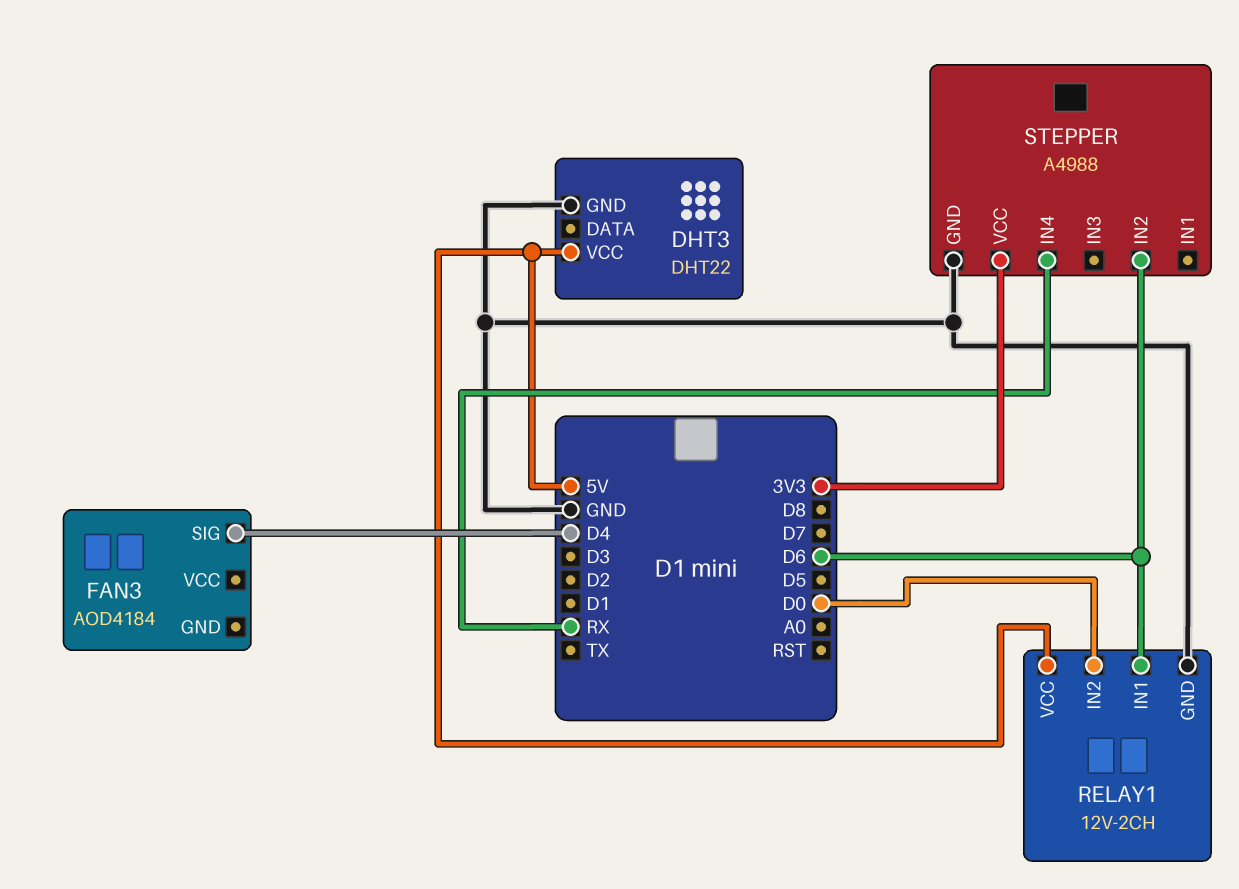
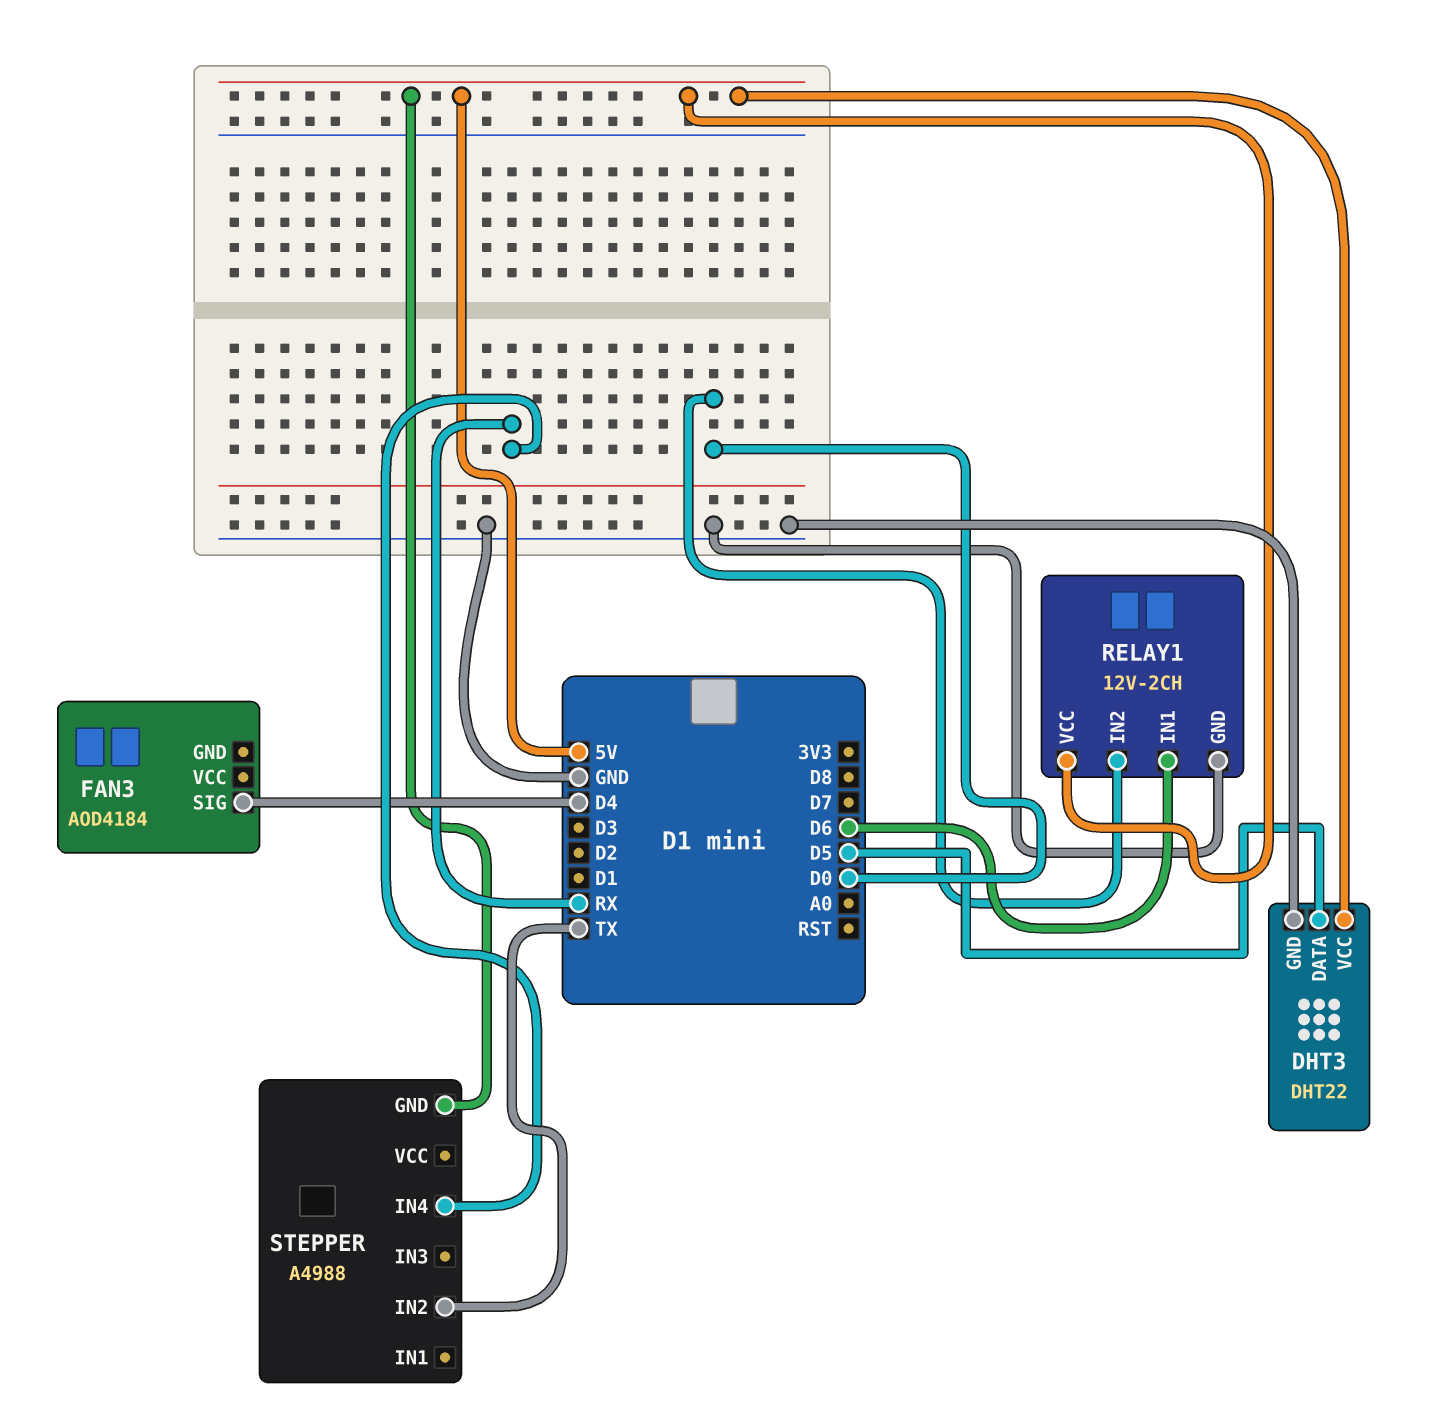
DHT3 pin DATA: none -> D5
STEPPER pin GND: GND -> 5V
STEPPER pin IN2: D6 -> TX
STEPPER pin VCC: 3V3 -> none

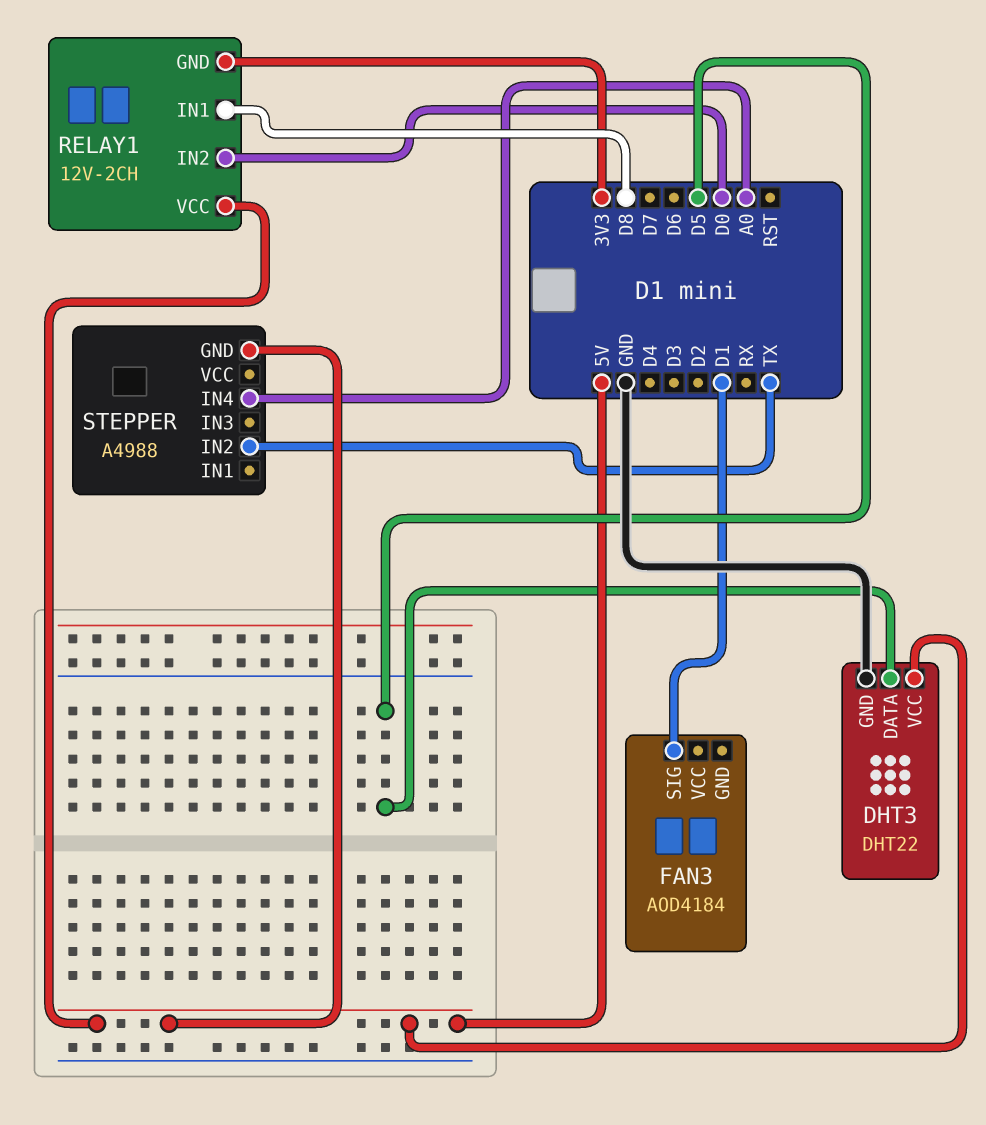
FAN3 pin SIG: D4 -> D1
RELAY1 pin GND: GND -> 3V3
RELAY1 pin IN1: D6 -> D8
STEPPER pin IN4: RX -> A0

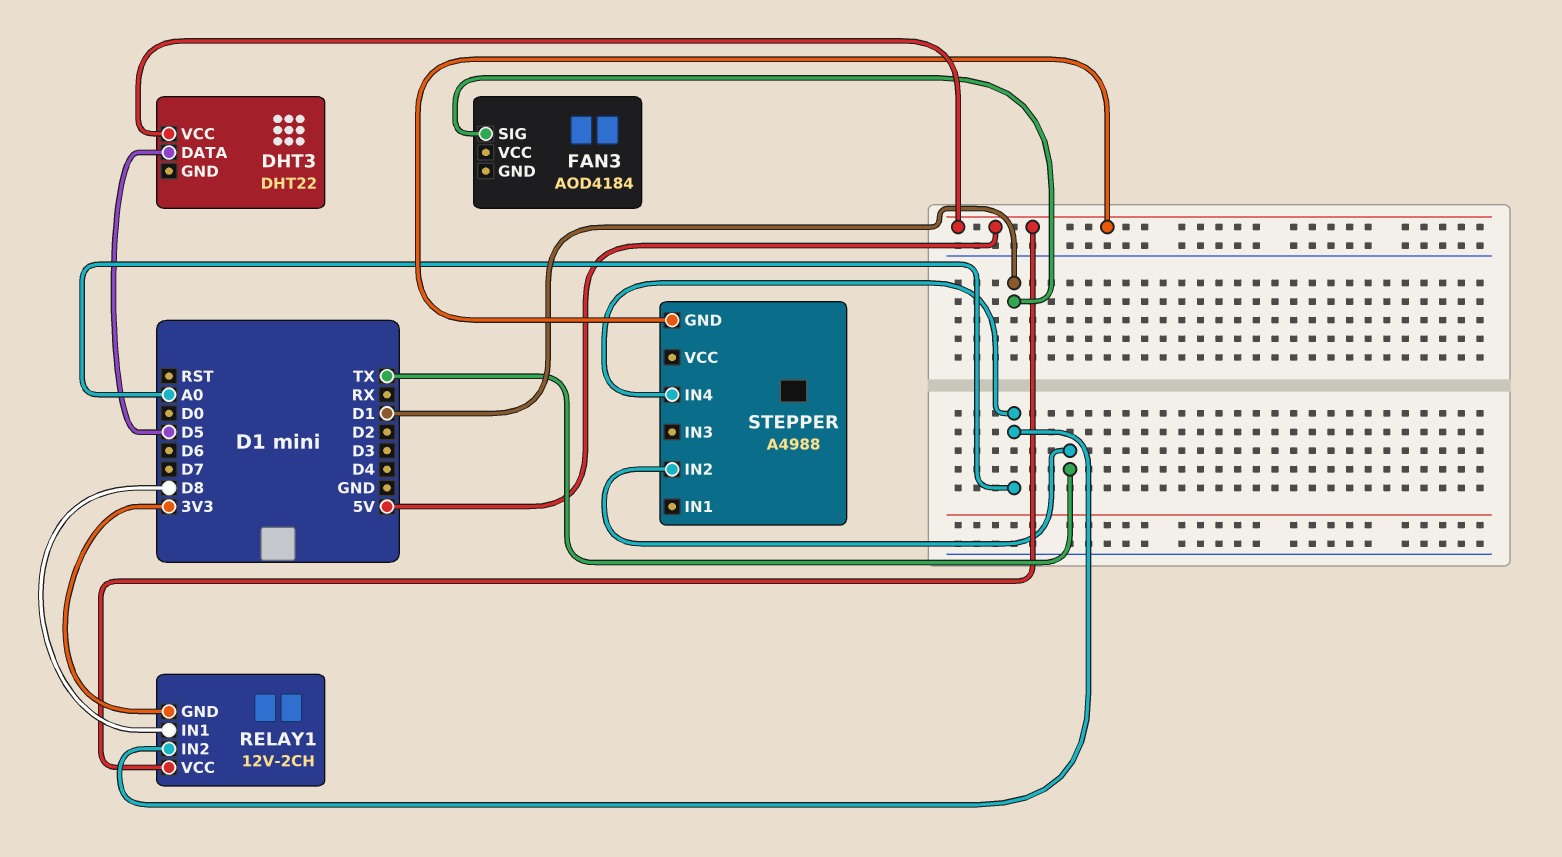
DHT3 pin GND: GND -> none
RELAY1 pin IN2: D0 -> A0

